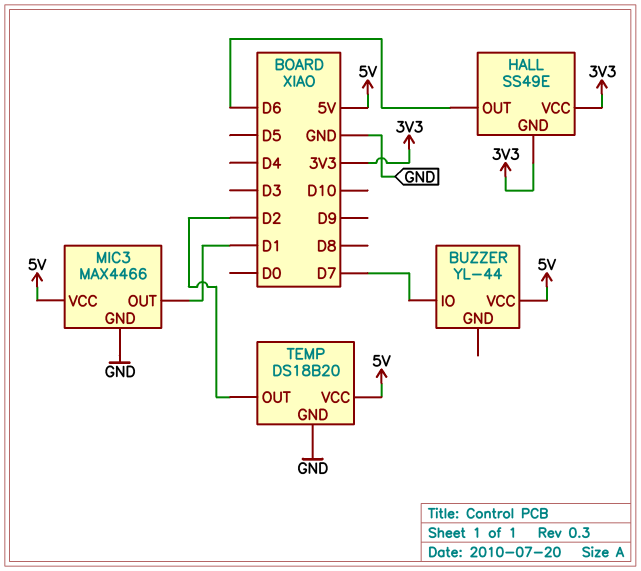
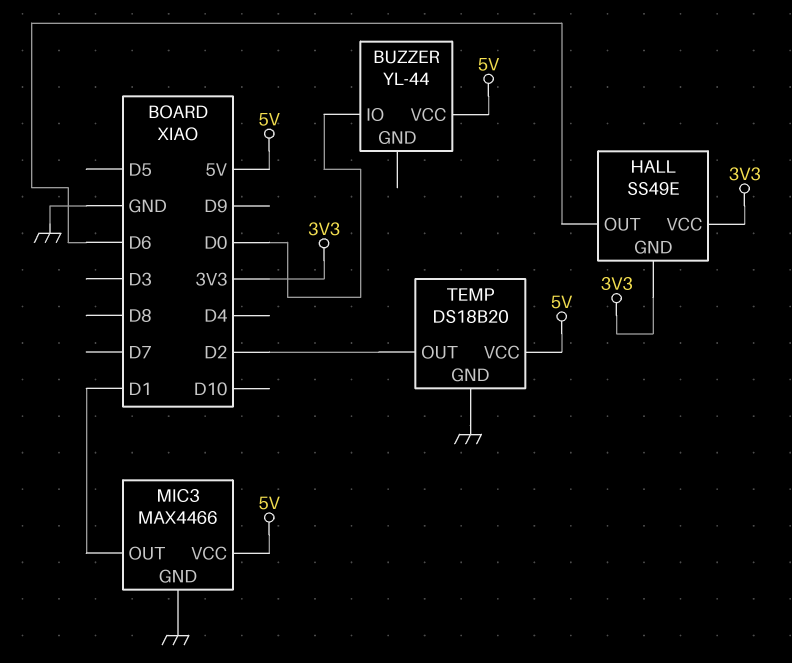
BUZZER pin IO: D7 -> D0

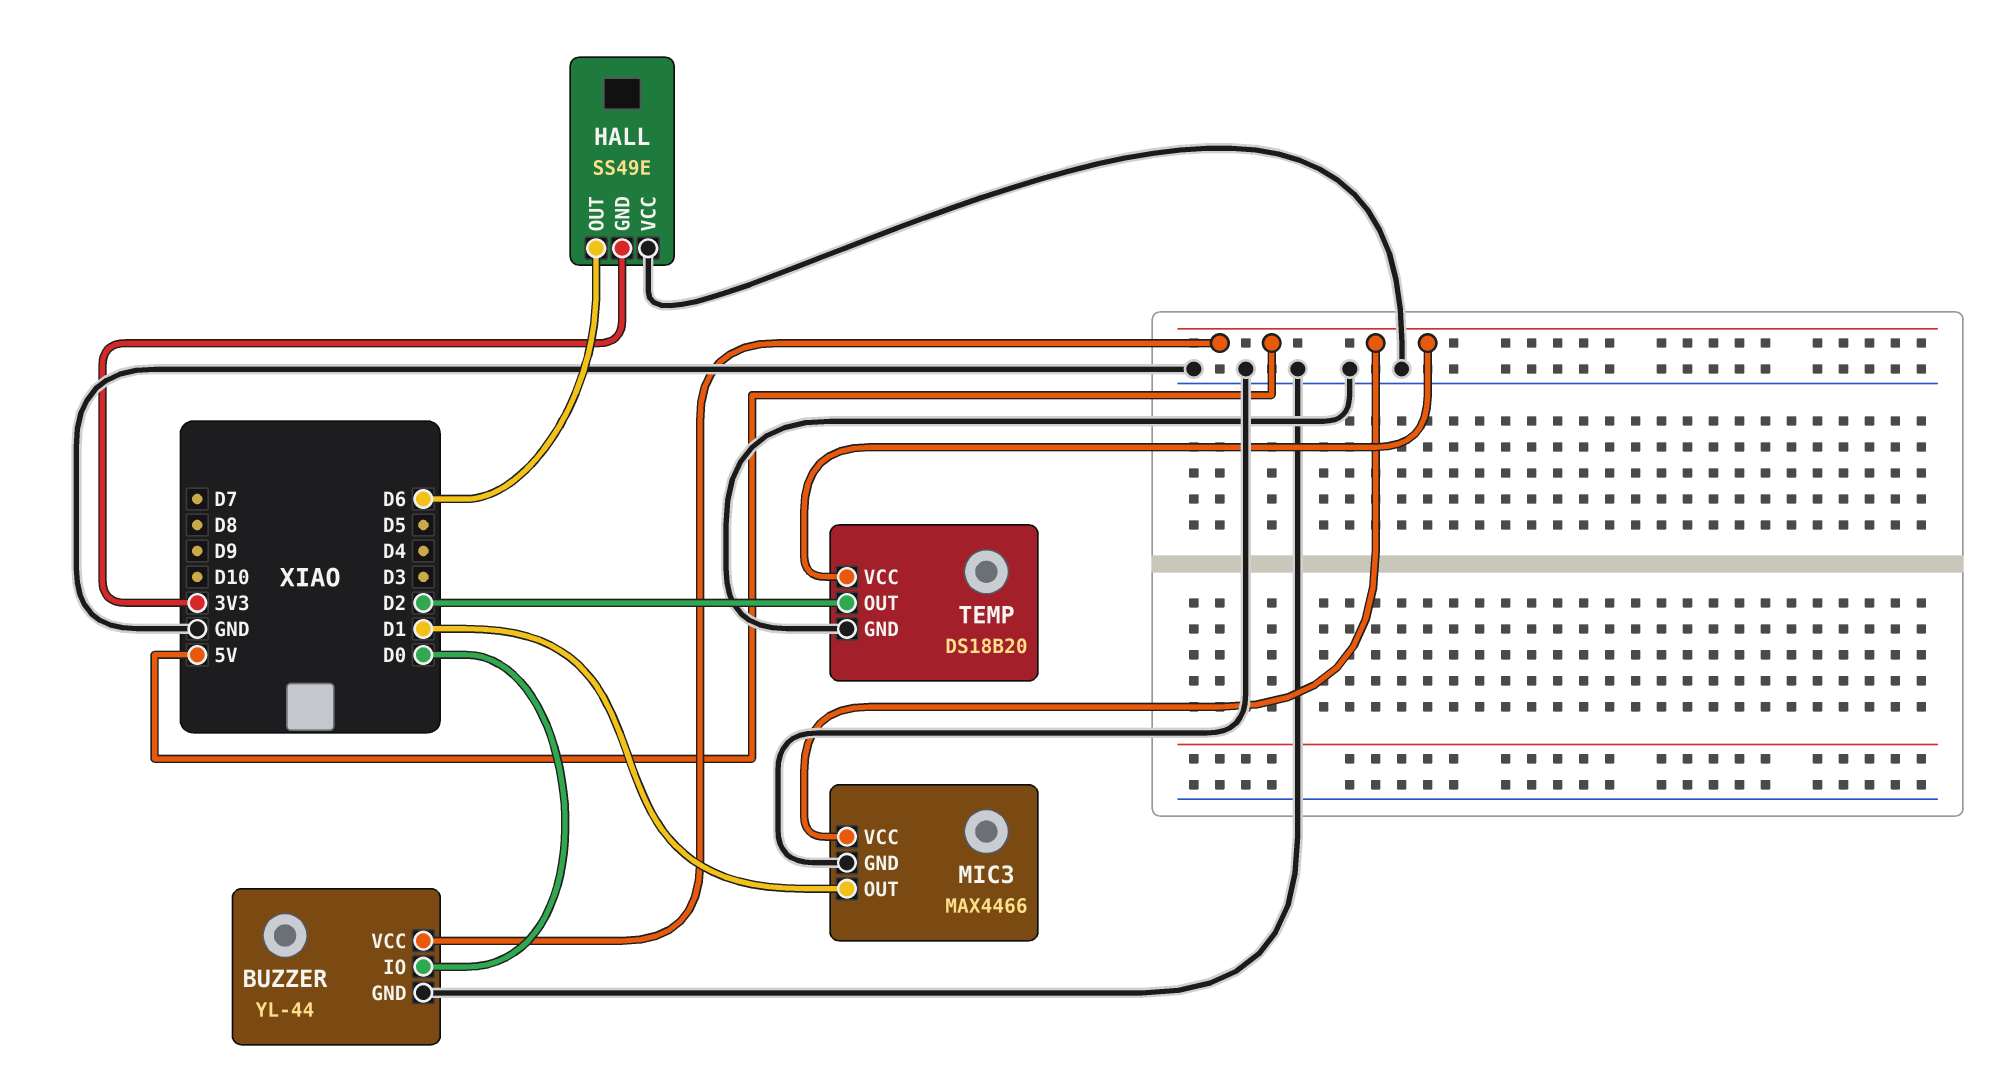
BUZZER pin GND: none -> GND
HALL pin VCC: 3V3 -> GND

